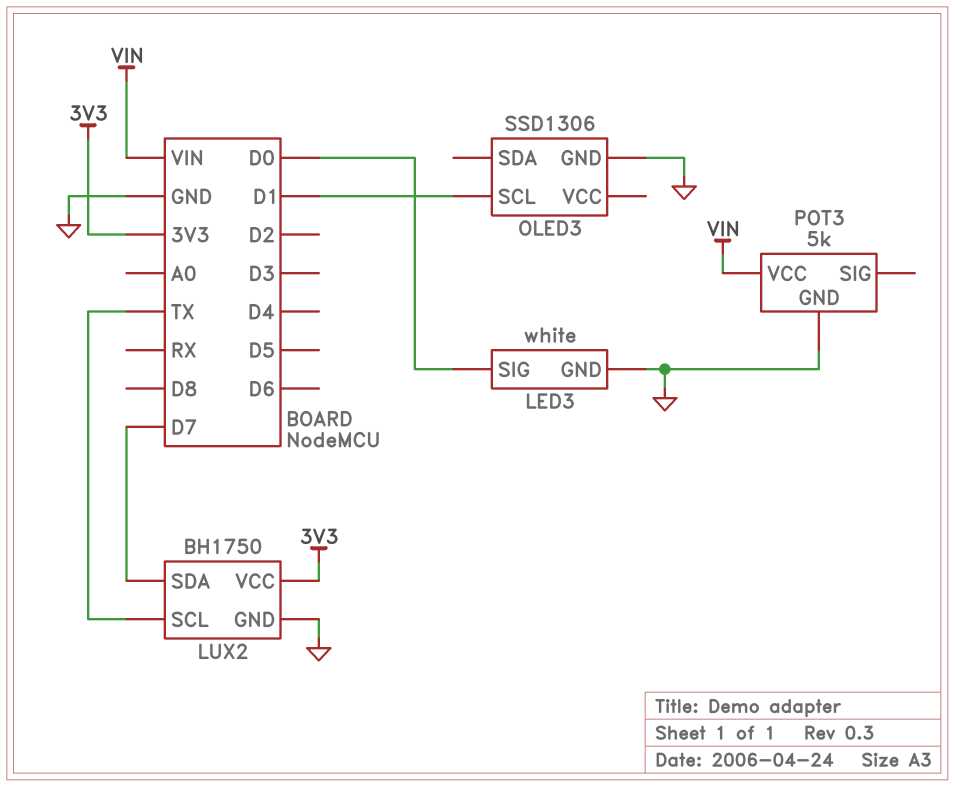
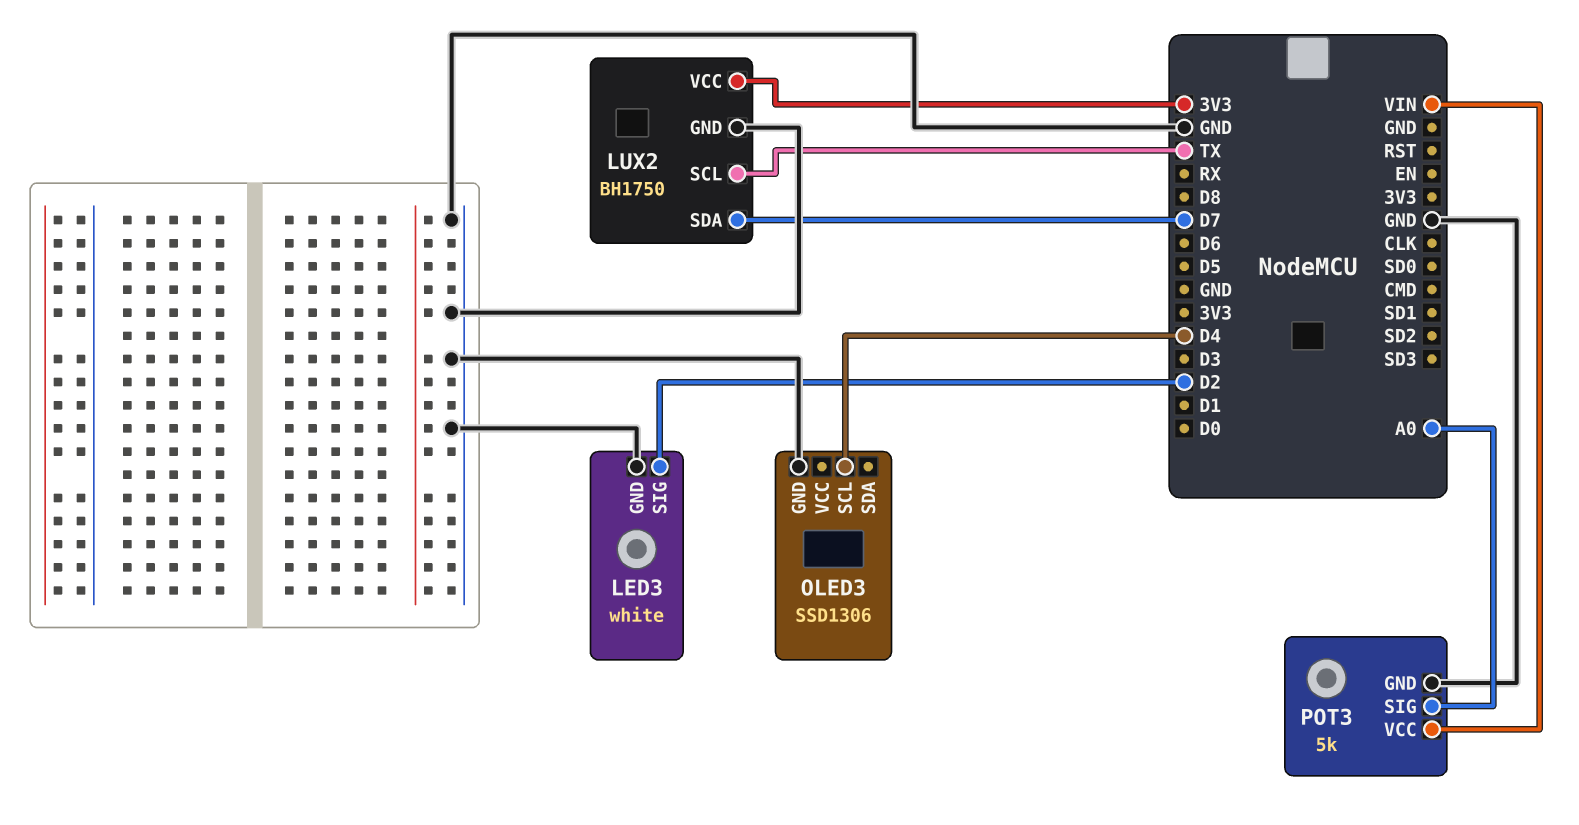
LED3 pin SIG: D0 -> D2
OLED3 pin SCL: D1 -> D4
POT3 pin SIG: none -> A0

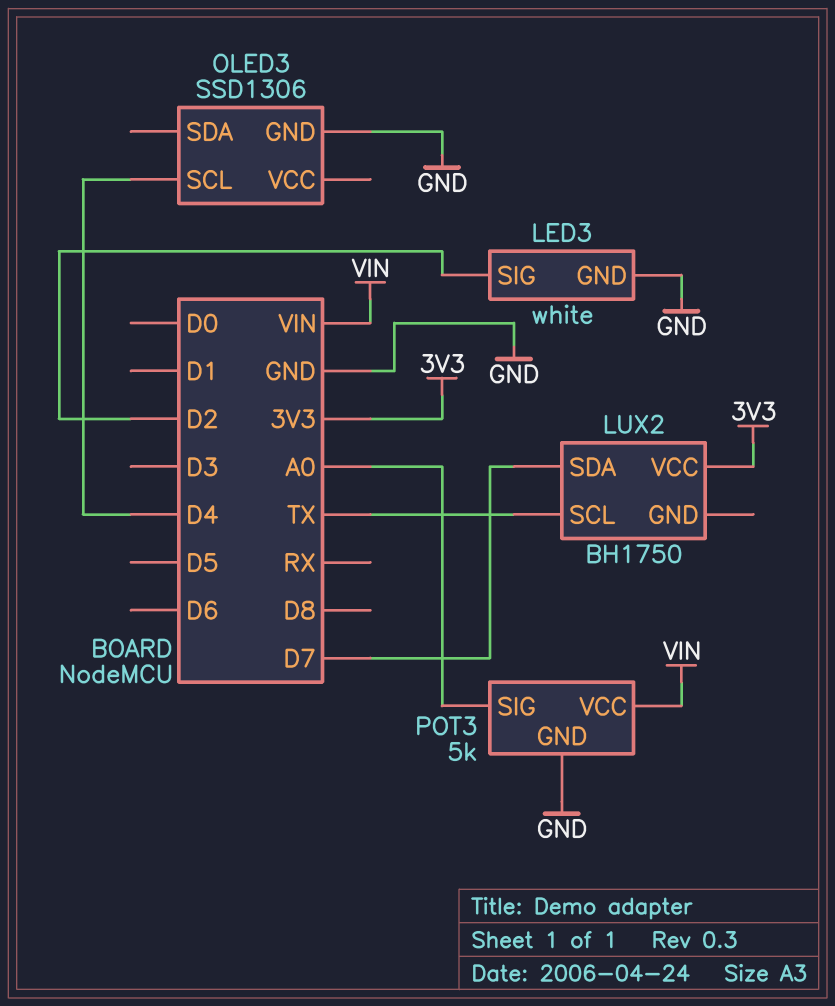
LUX2 pin GND: GND -> none

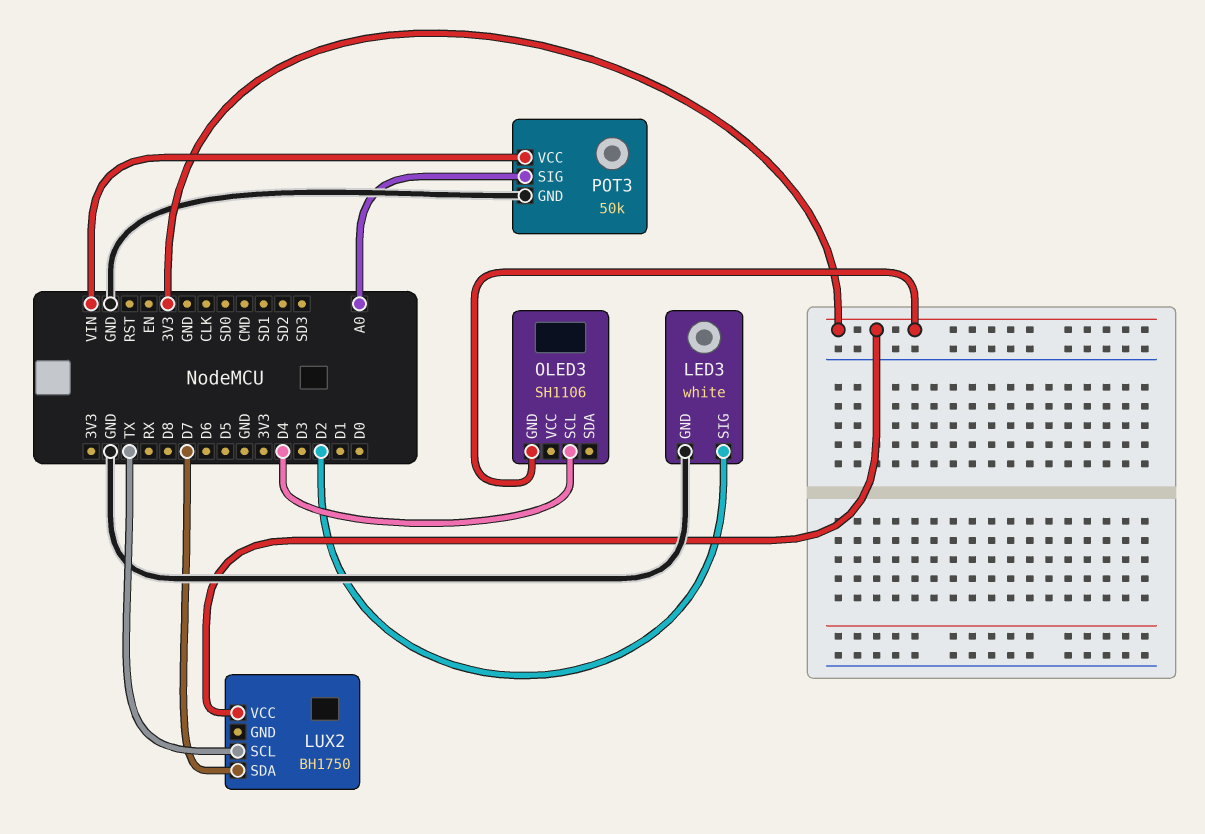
OLED3: SSD1306 -> SH1106
OLED3 pin GND: GND -> 3V3
POT3: 5k -> 50k

